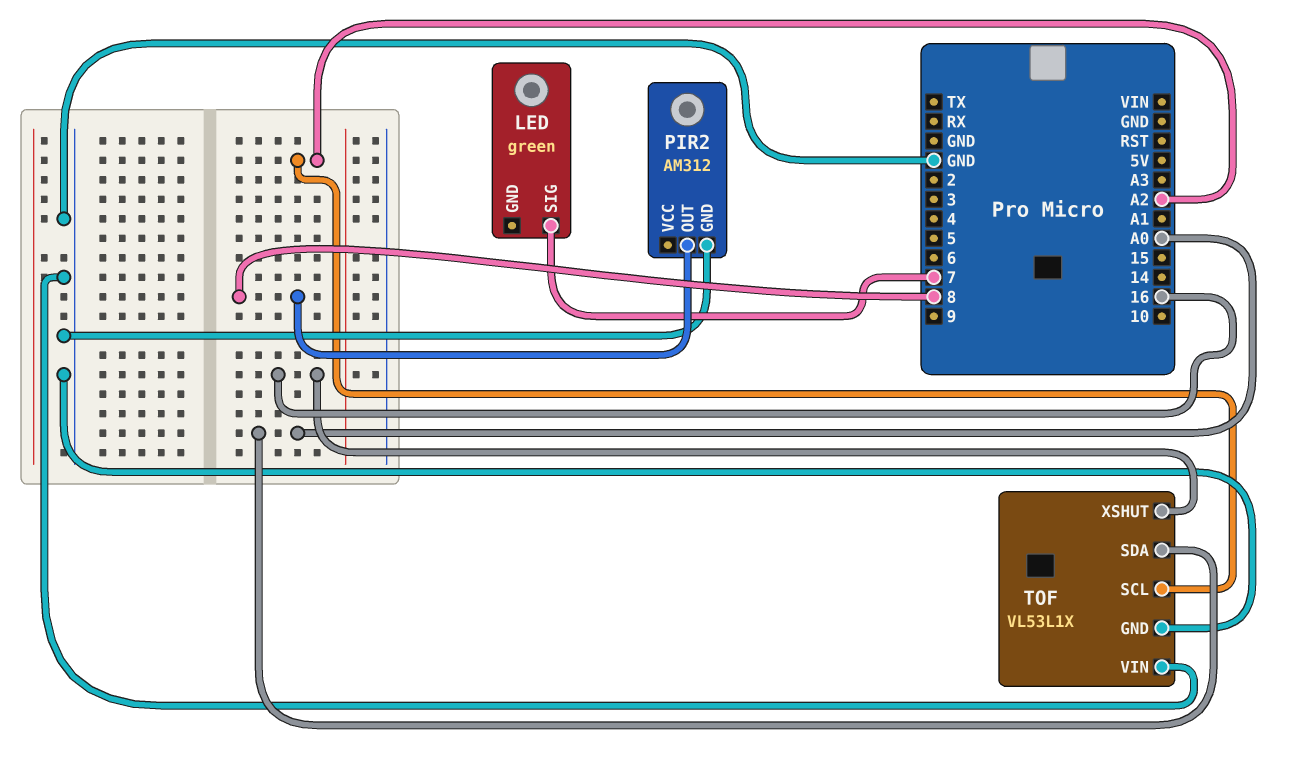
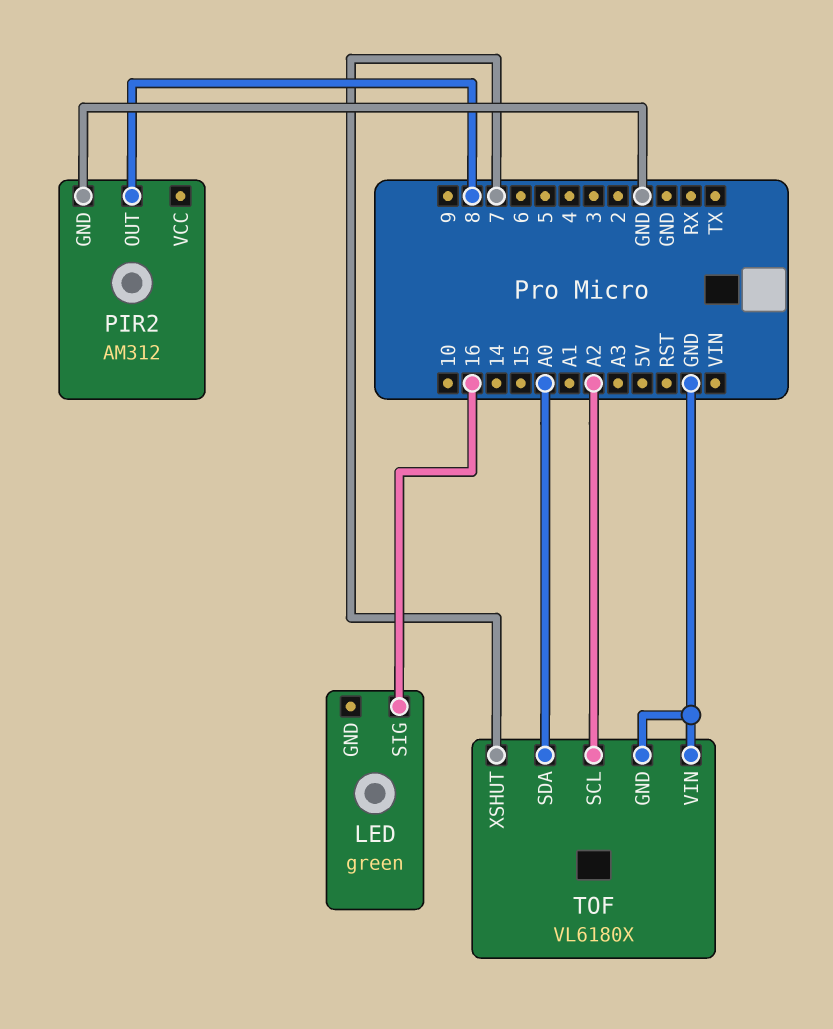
LED pin SIG: 7 -> 16
TOF: VL53L1X -> VL6180X
TOF pin XSHUT: 16 -> 7

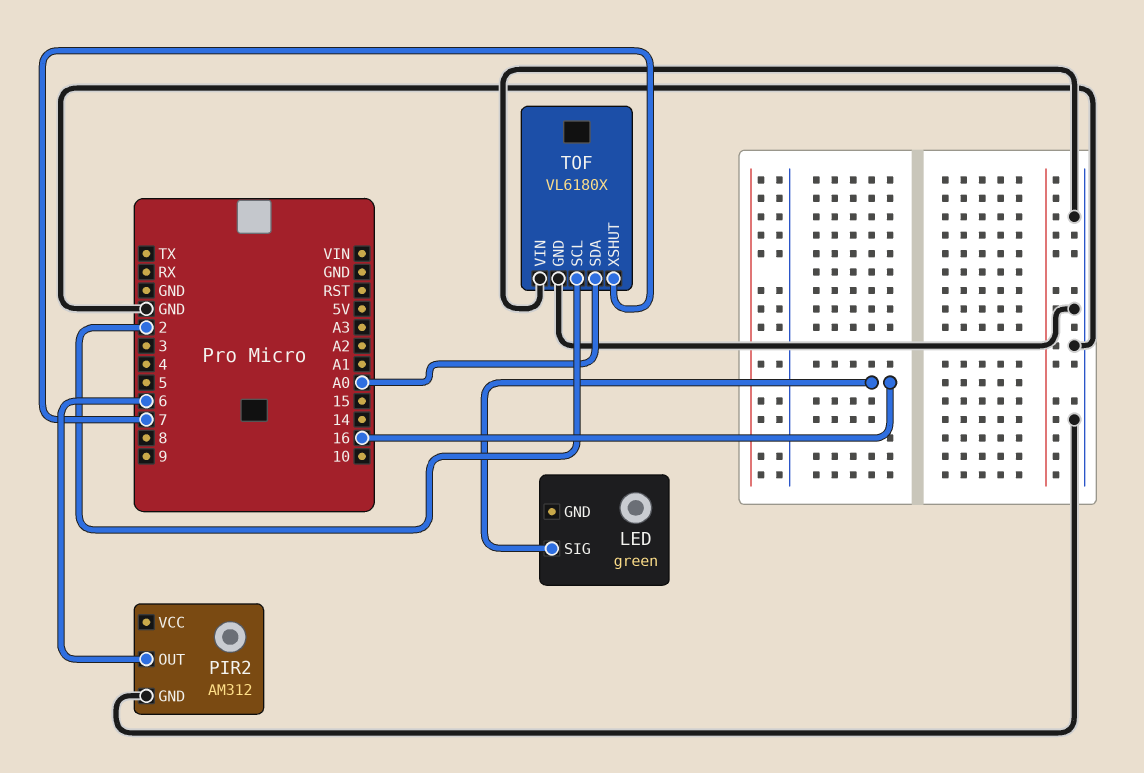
PIR2 pin OUT: 8 -> 6
TOF pin SCL: A2 -> 2

